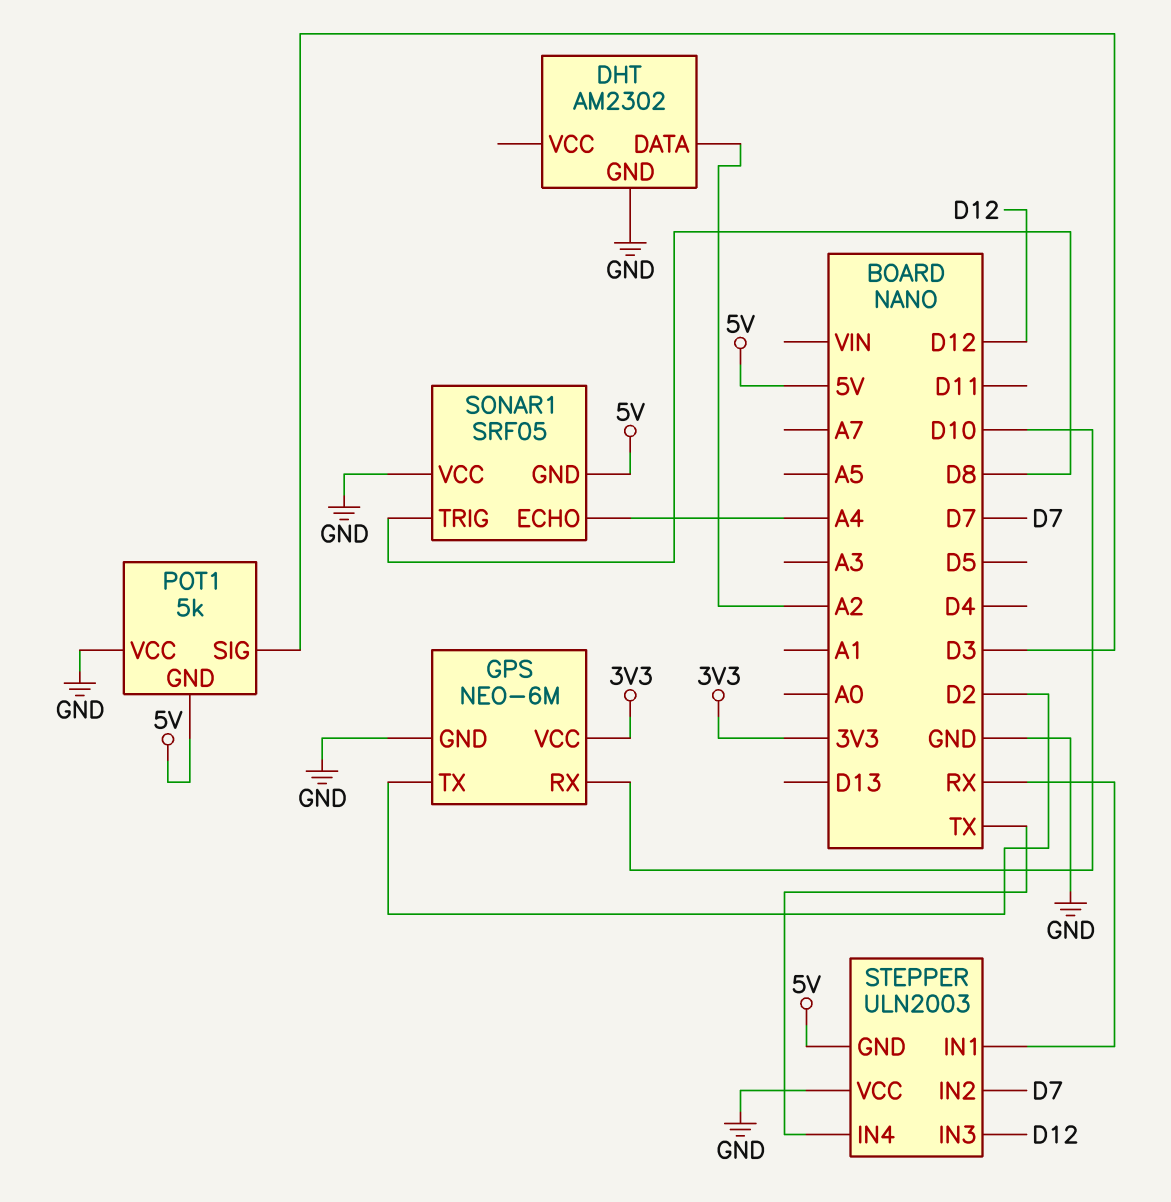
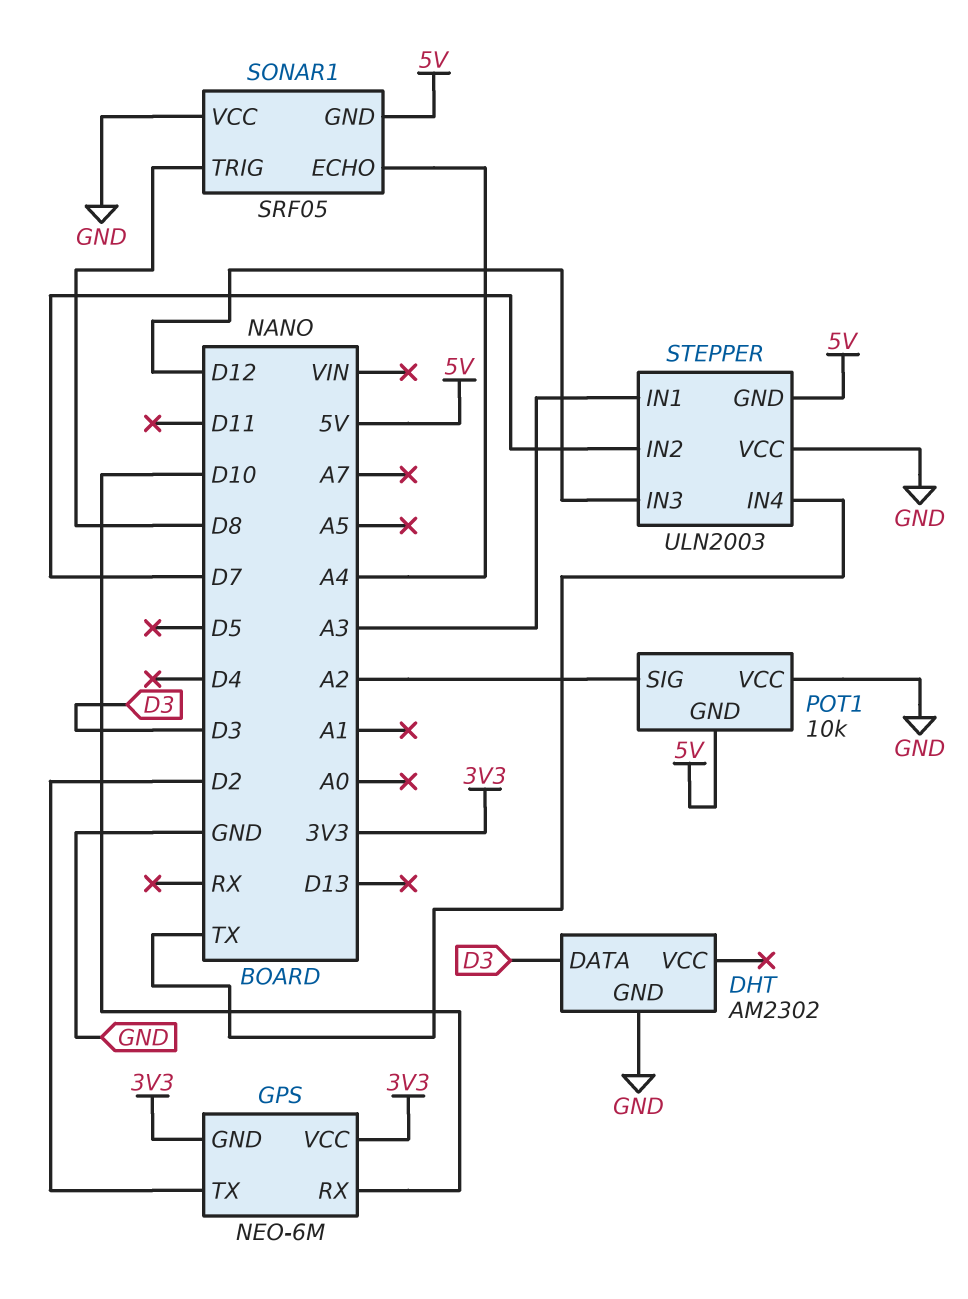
DHT pin DATA: A2 -> D3
GPS pin GND: GND -> 3V3
POT1: 5k -> 10k
POT1 pin SIG: D3 -> A2
STEPPER pin IN1: RX -> A3

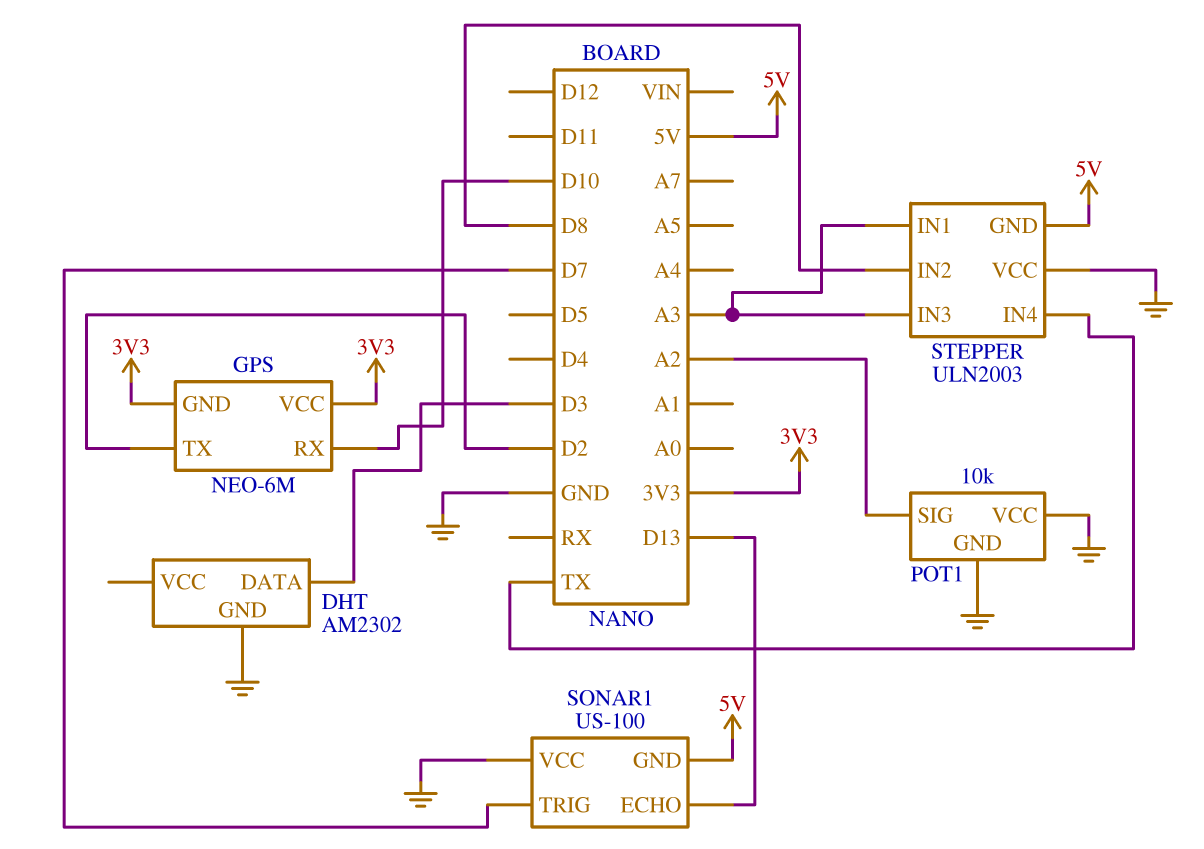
POT1 pin GND: 5V -> GND
SONAR1: SRF05 -> US-100
SONAR1 pin ECHO: A4 -> D13
SONAR1 pin TRIG: D8 -> D7
STEPPER pin IN2: D7 -> D8
STEPPER pin IN3: D12 -> A3

